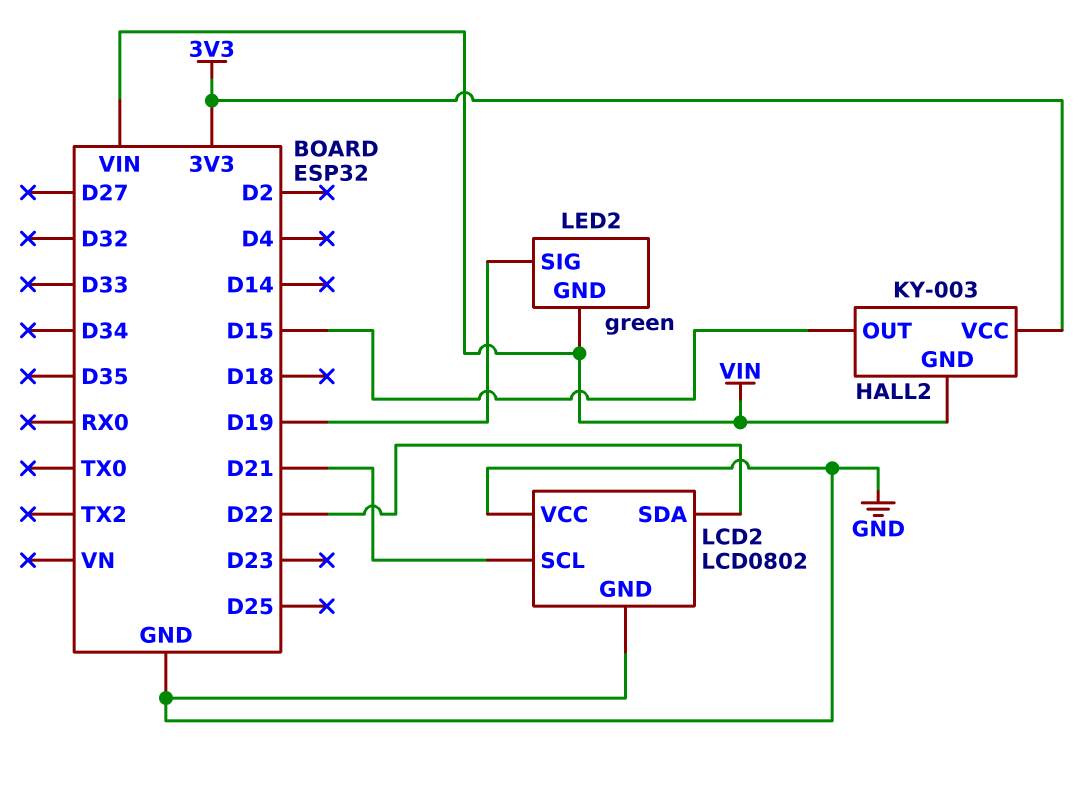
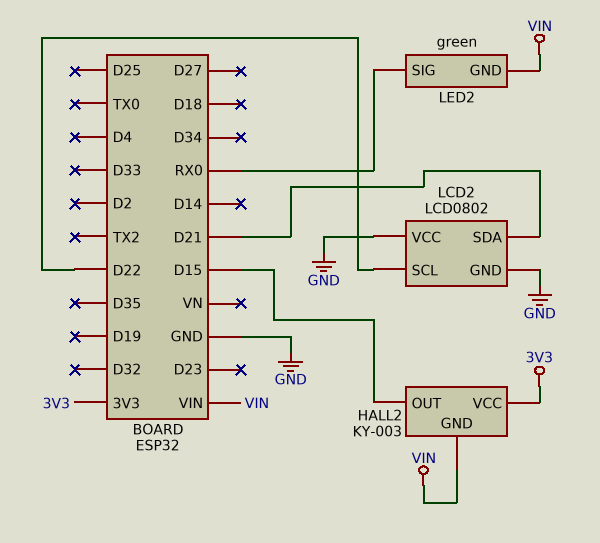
LCD2 pin SCL: D21 -> D22
LCD2 pin SDA: D22 -> D21
LED2 pin SIG: D19 -> RX0

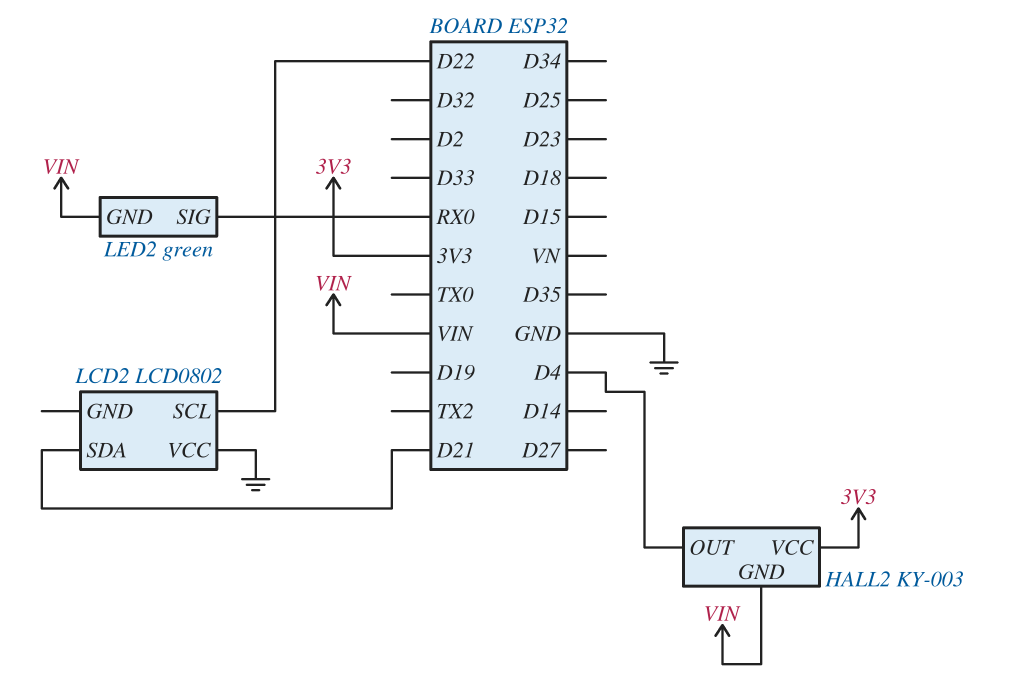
HALL2 pin OUT: D15 -> D4
LCD2 pin GND: GND -> none

